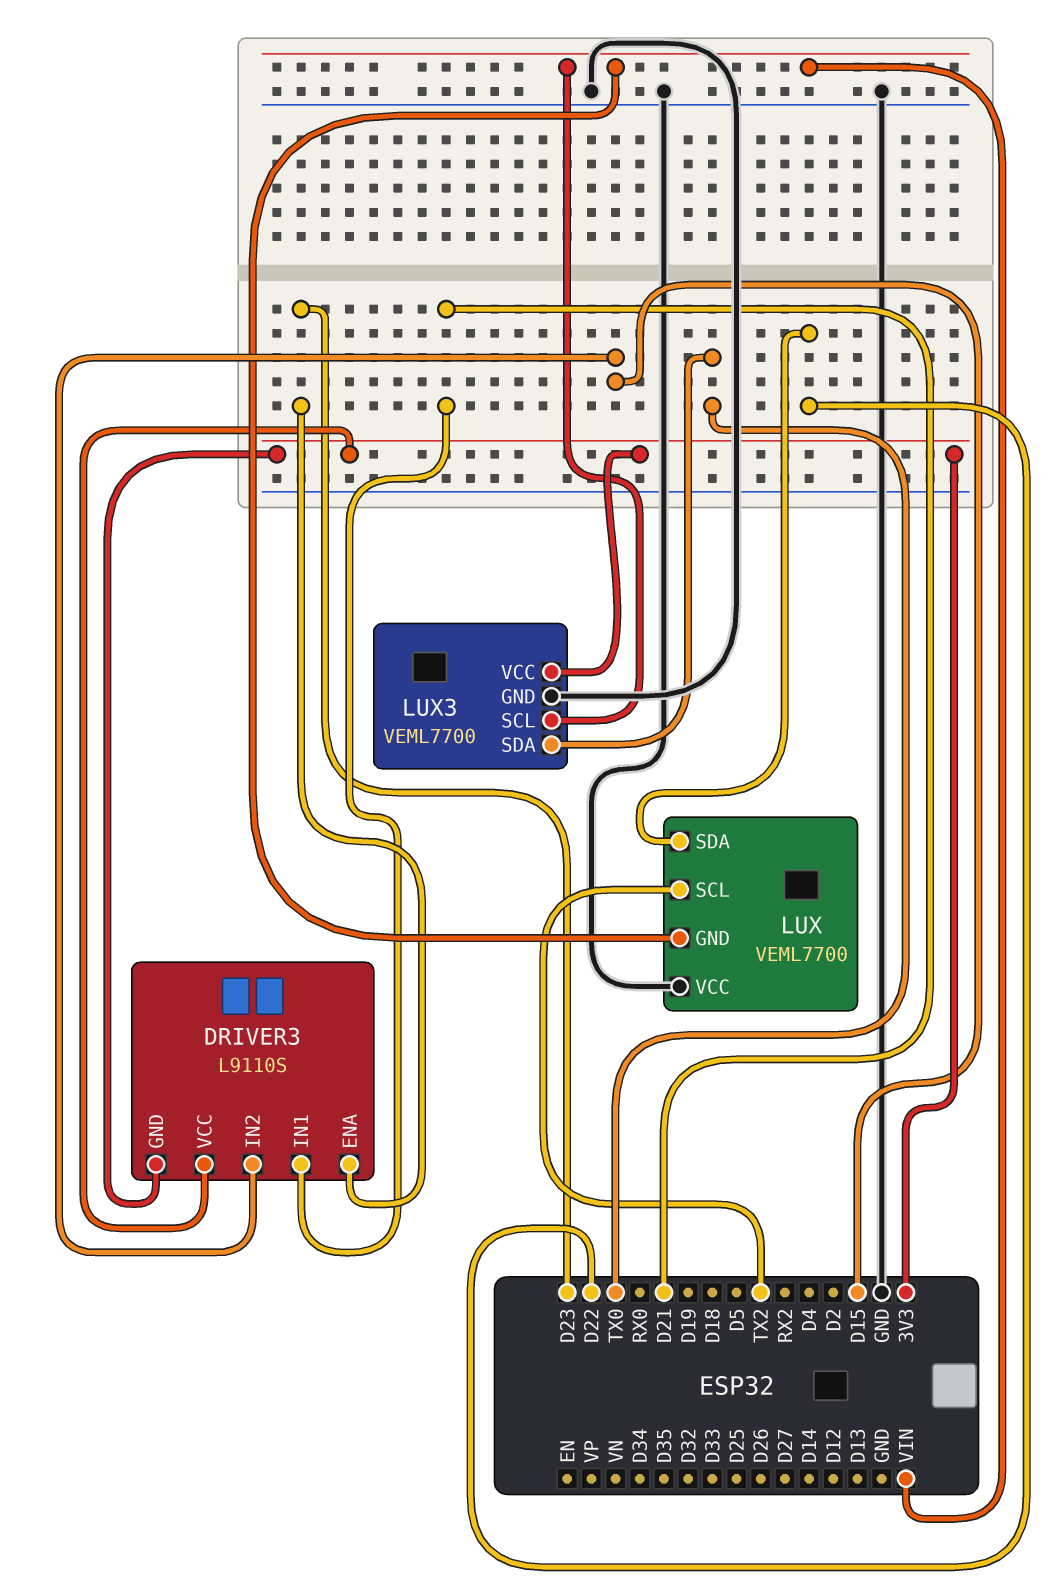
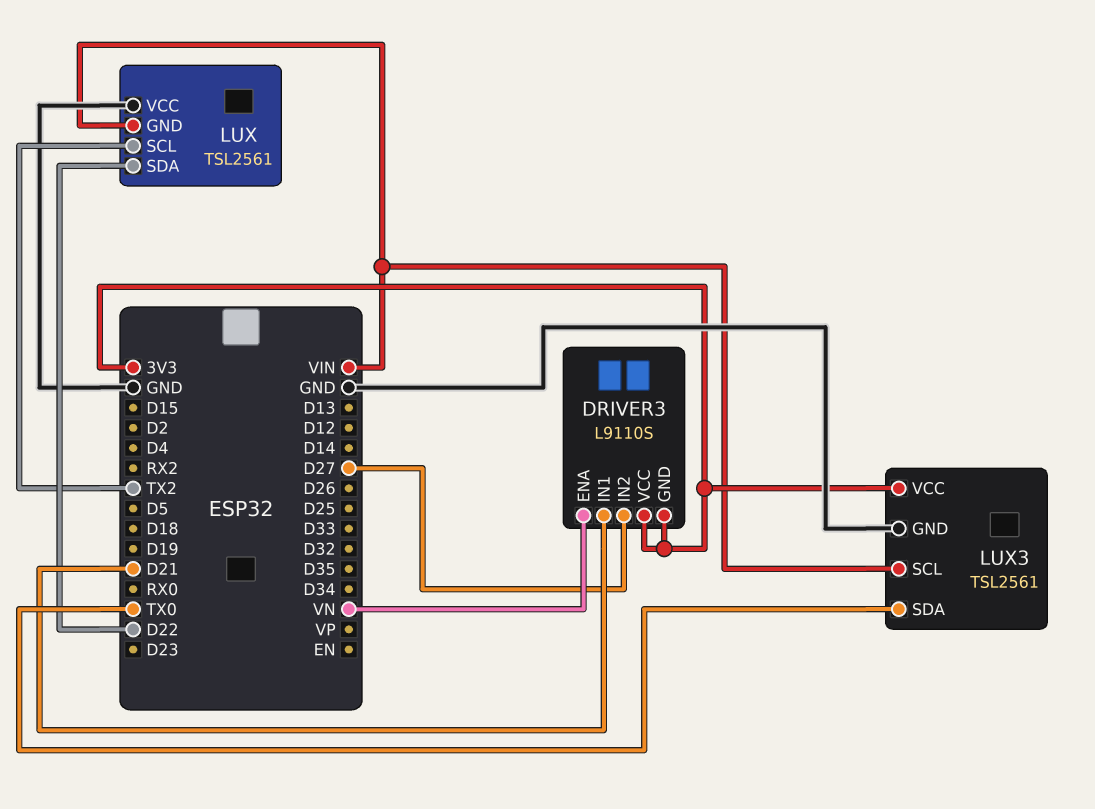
DRIVER3 pin ENA: D23 -> VN
DRIVER3 pin IN2: D15 -> D27
LUX: VEML7700 -> TSL2561
LUX3: VEML7700 -> TSL2561

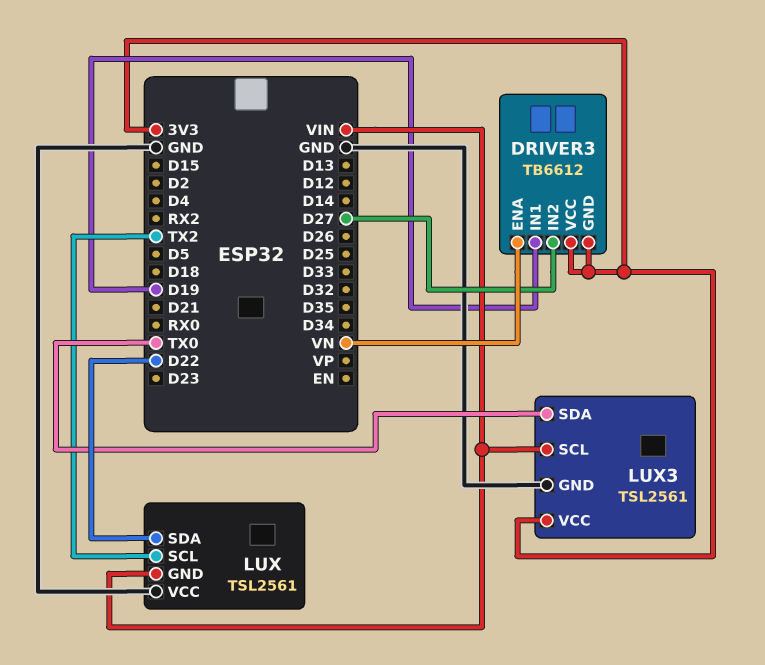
DRIVER3: L9110S -> TB6612
DRIVER3 pin IN1: D21 -> D19

